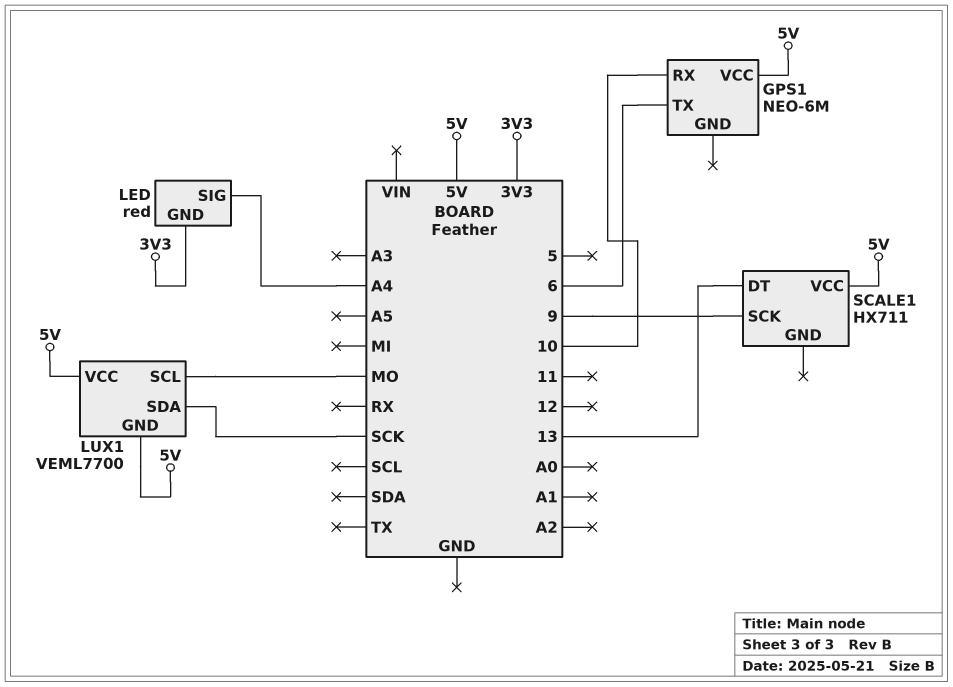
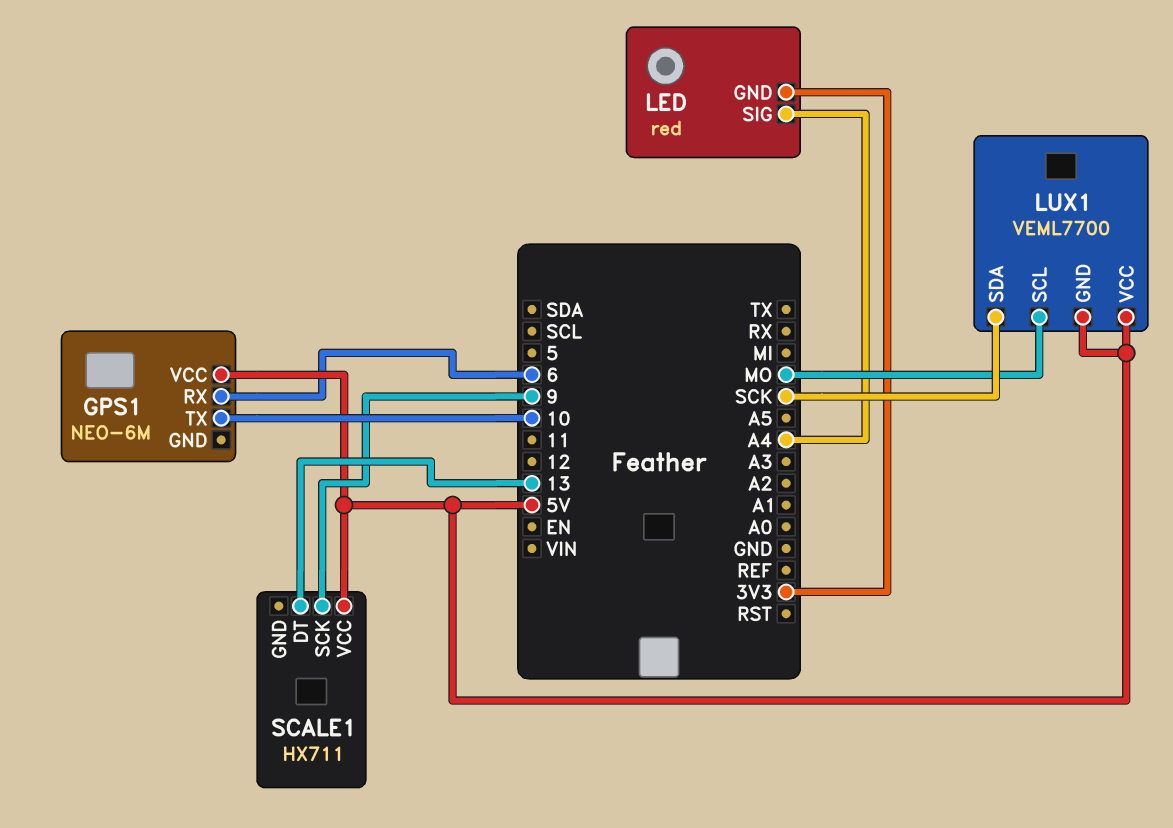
GPS1 pin RX: 10 -> 6
GPS1 pin TX: 6 -> 10

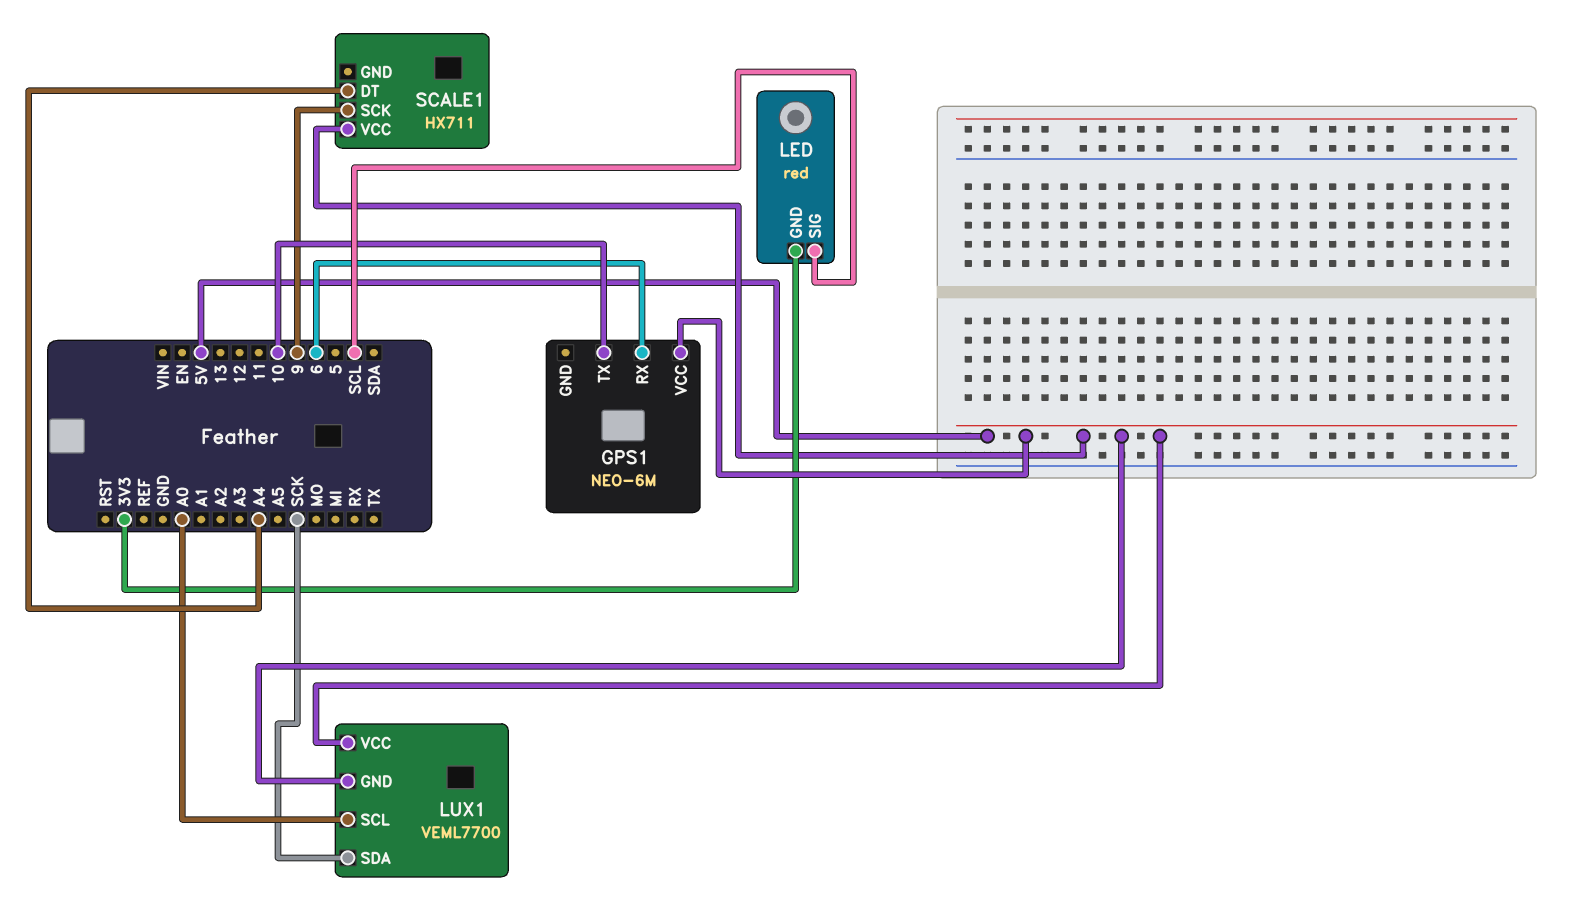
LED pin SIG: A4 -> SCL
LUX1 pin SCL: MO -> A0
SCALE1 pin DT: 13 -> A4

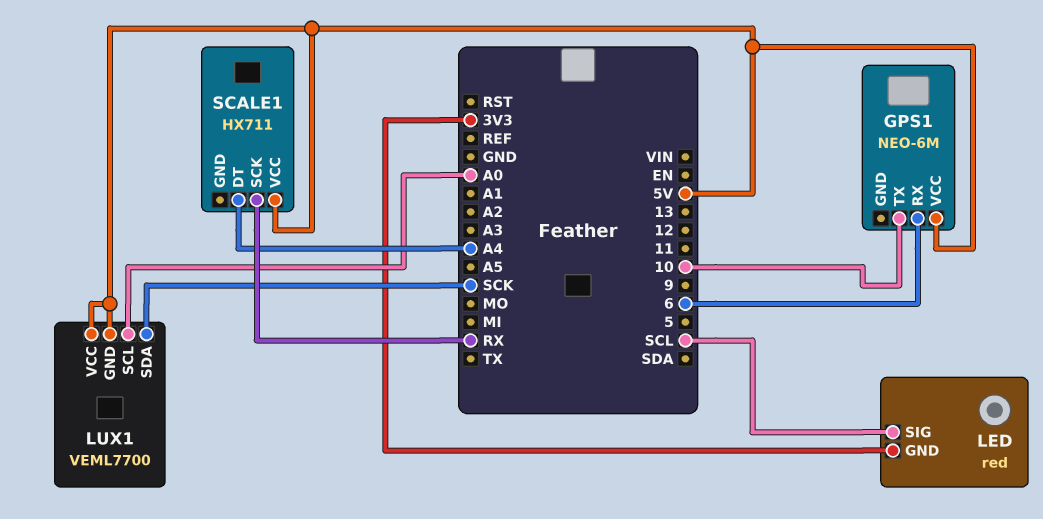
SCALE1 pin SCK: 9 -> RX

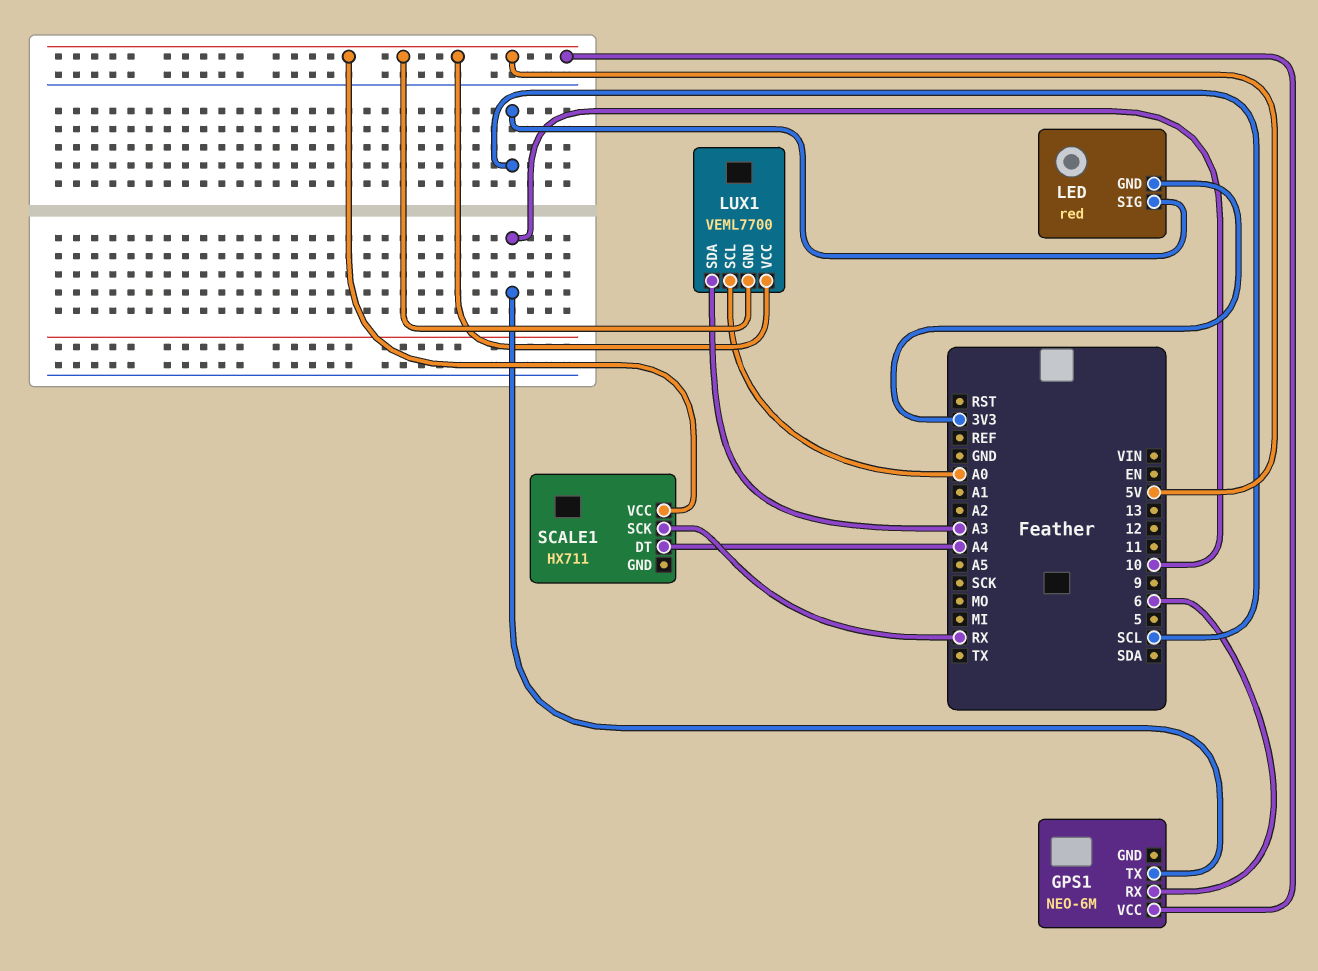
LUX1 pin SDA: SCK -> A3

